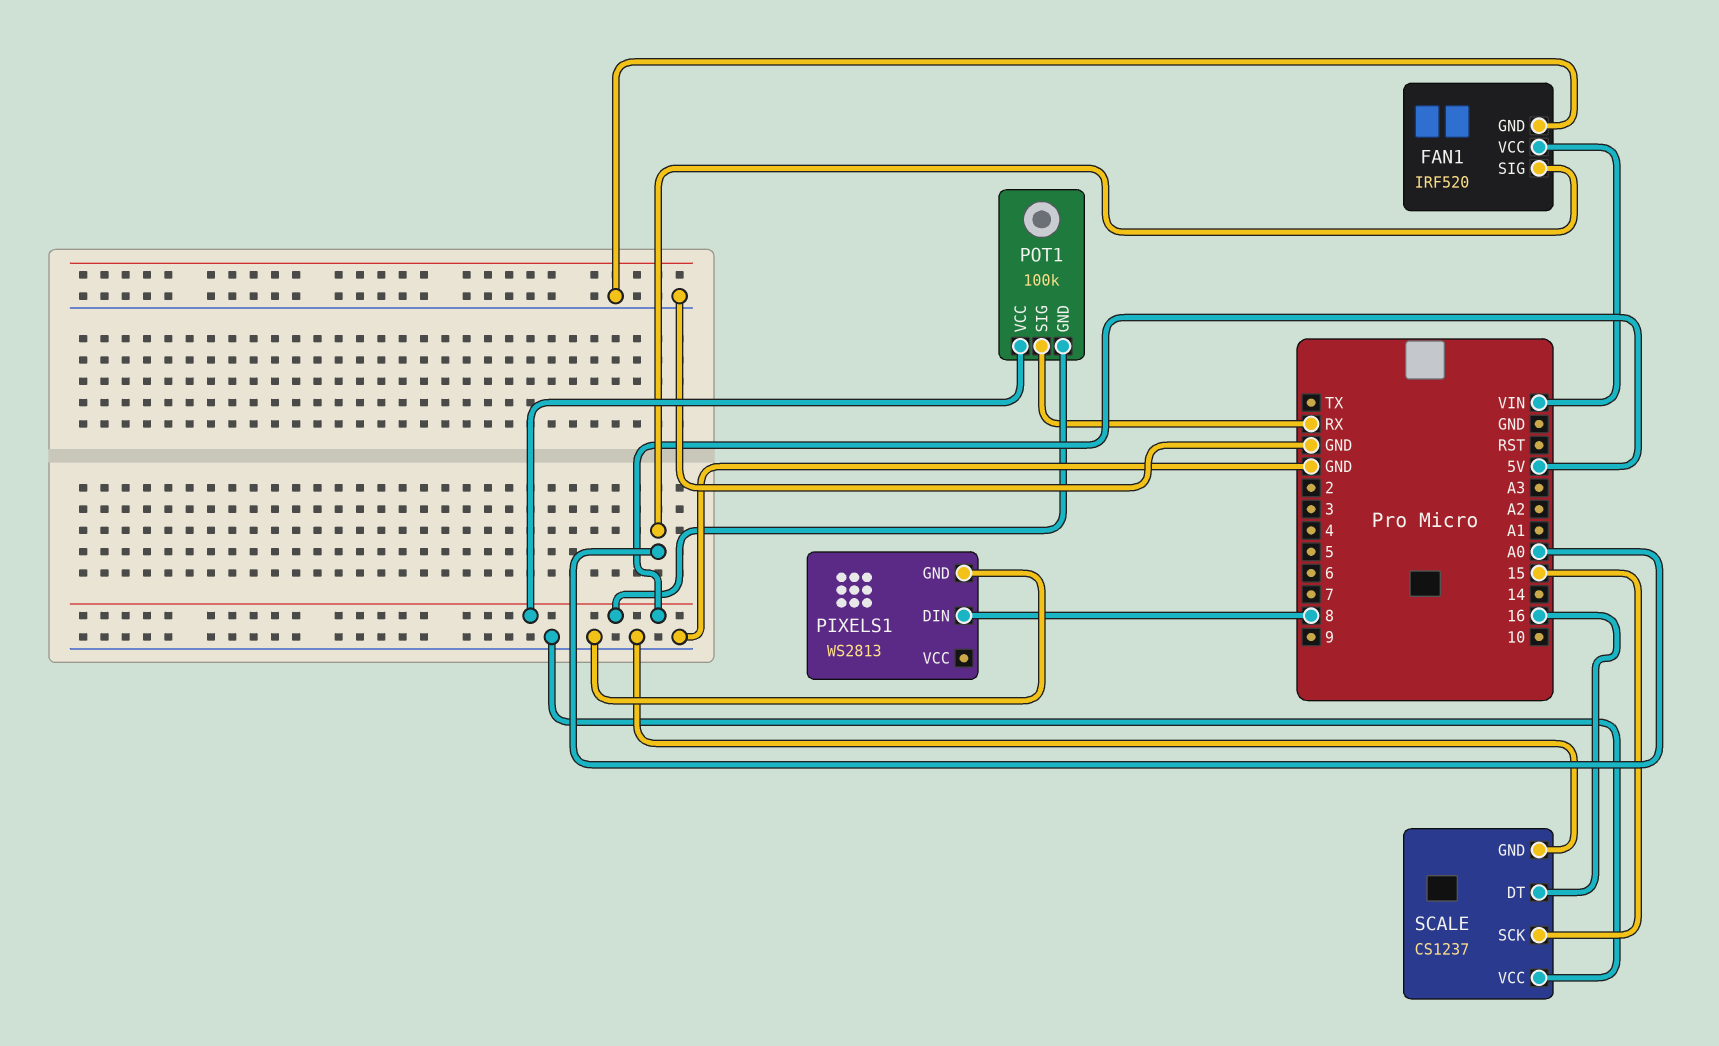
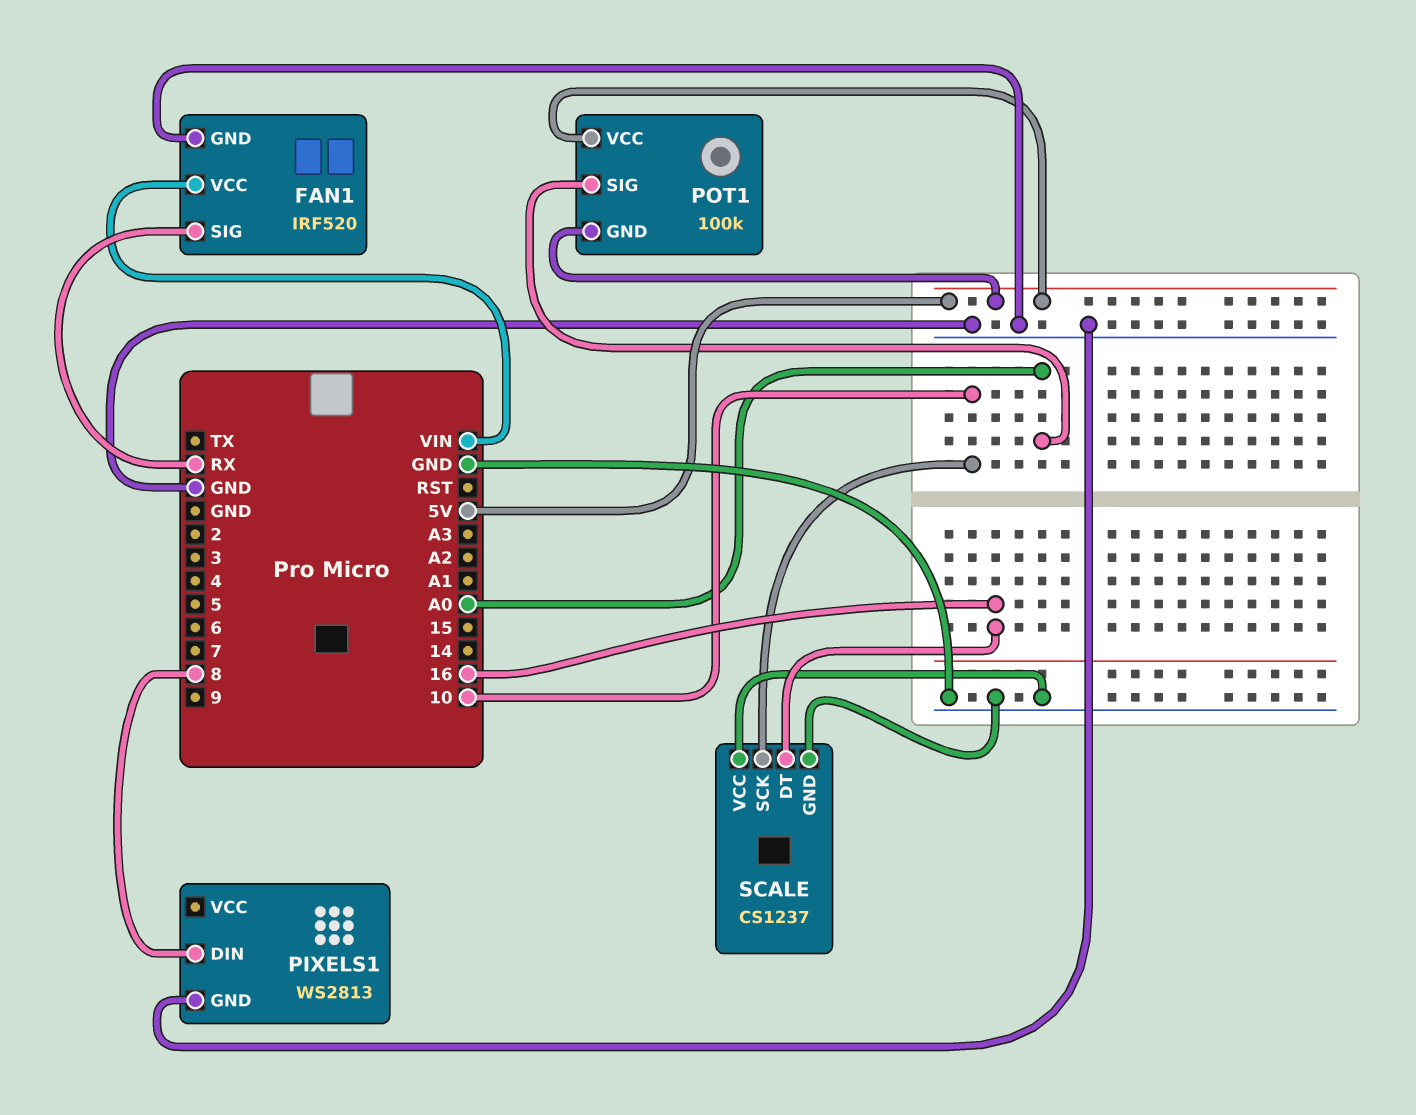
FAN1 pin SIG: A0 -> RX
POT1 pin SIG: RX -> A0
SCALE pin SCK: 15 -> 10

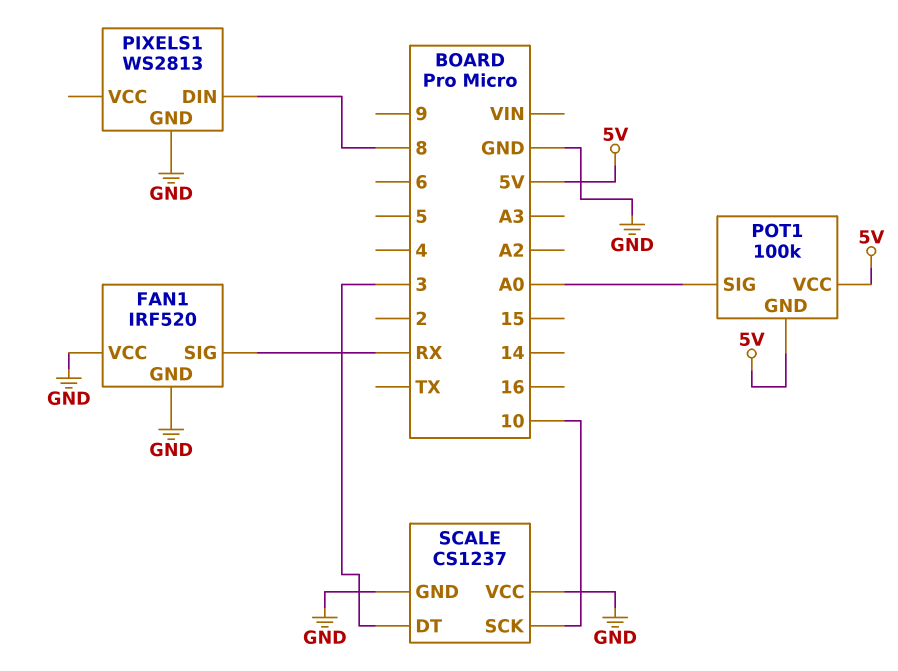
FAN1 pin VCC: VIN -> GND
SCALE pin DT: 16 -> 3

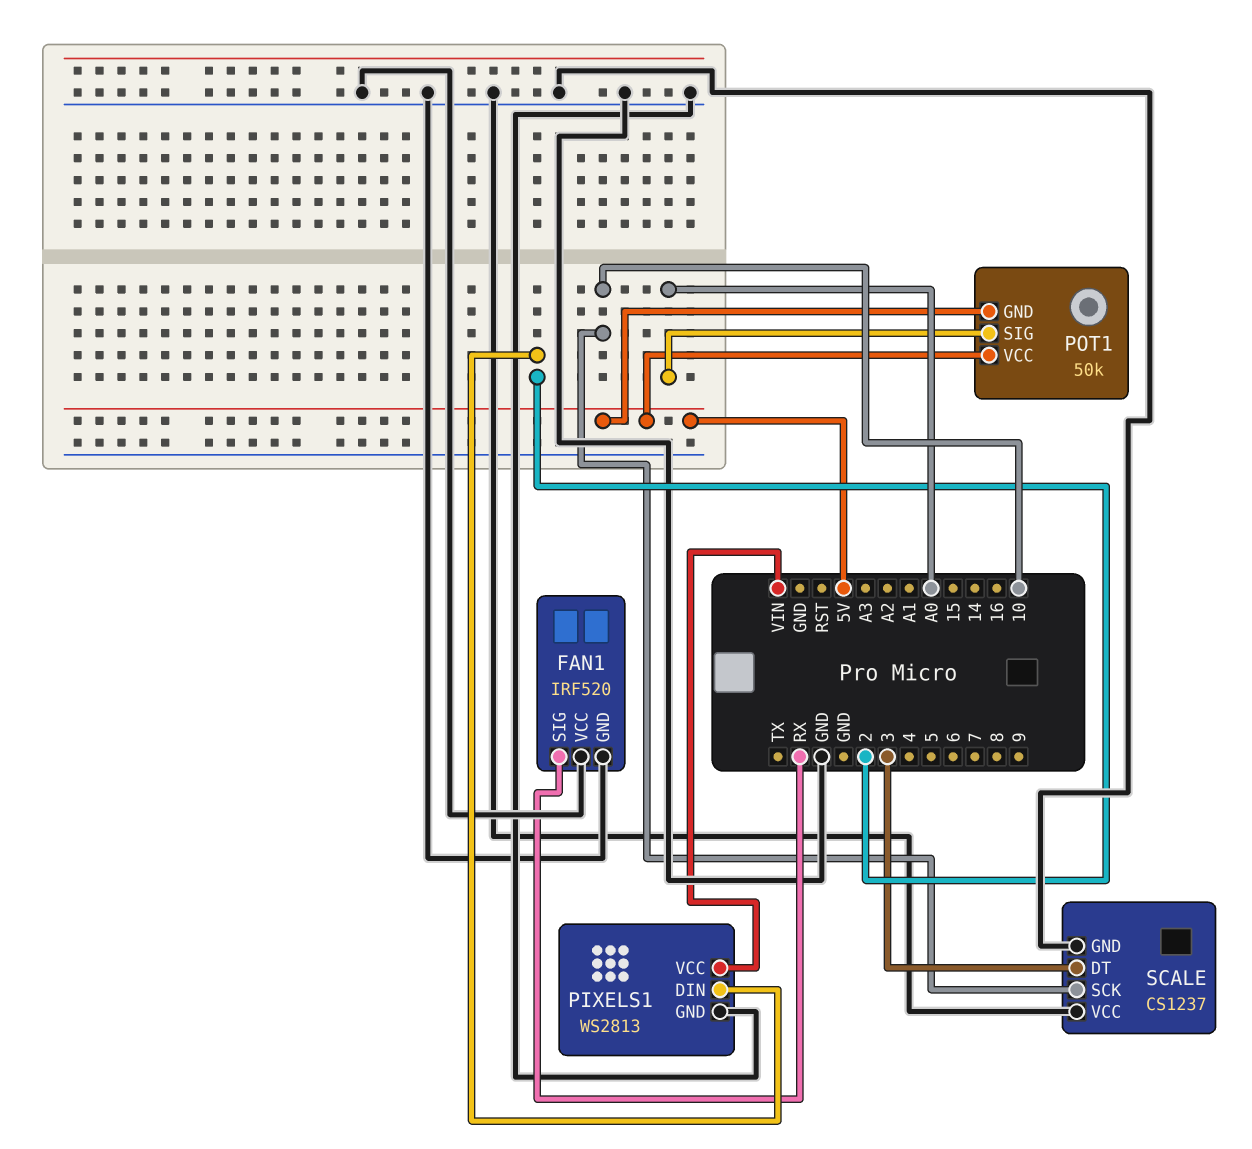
PIXELS1 pin DIN: 8 -> 2
PIXELS1 pin VCC: none -> VIN
POT1: 100k -> 50k

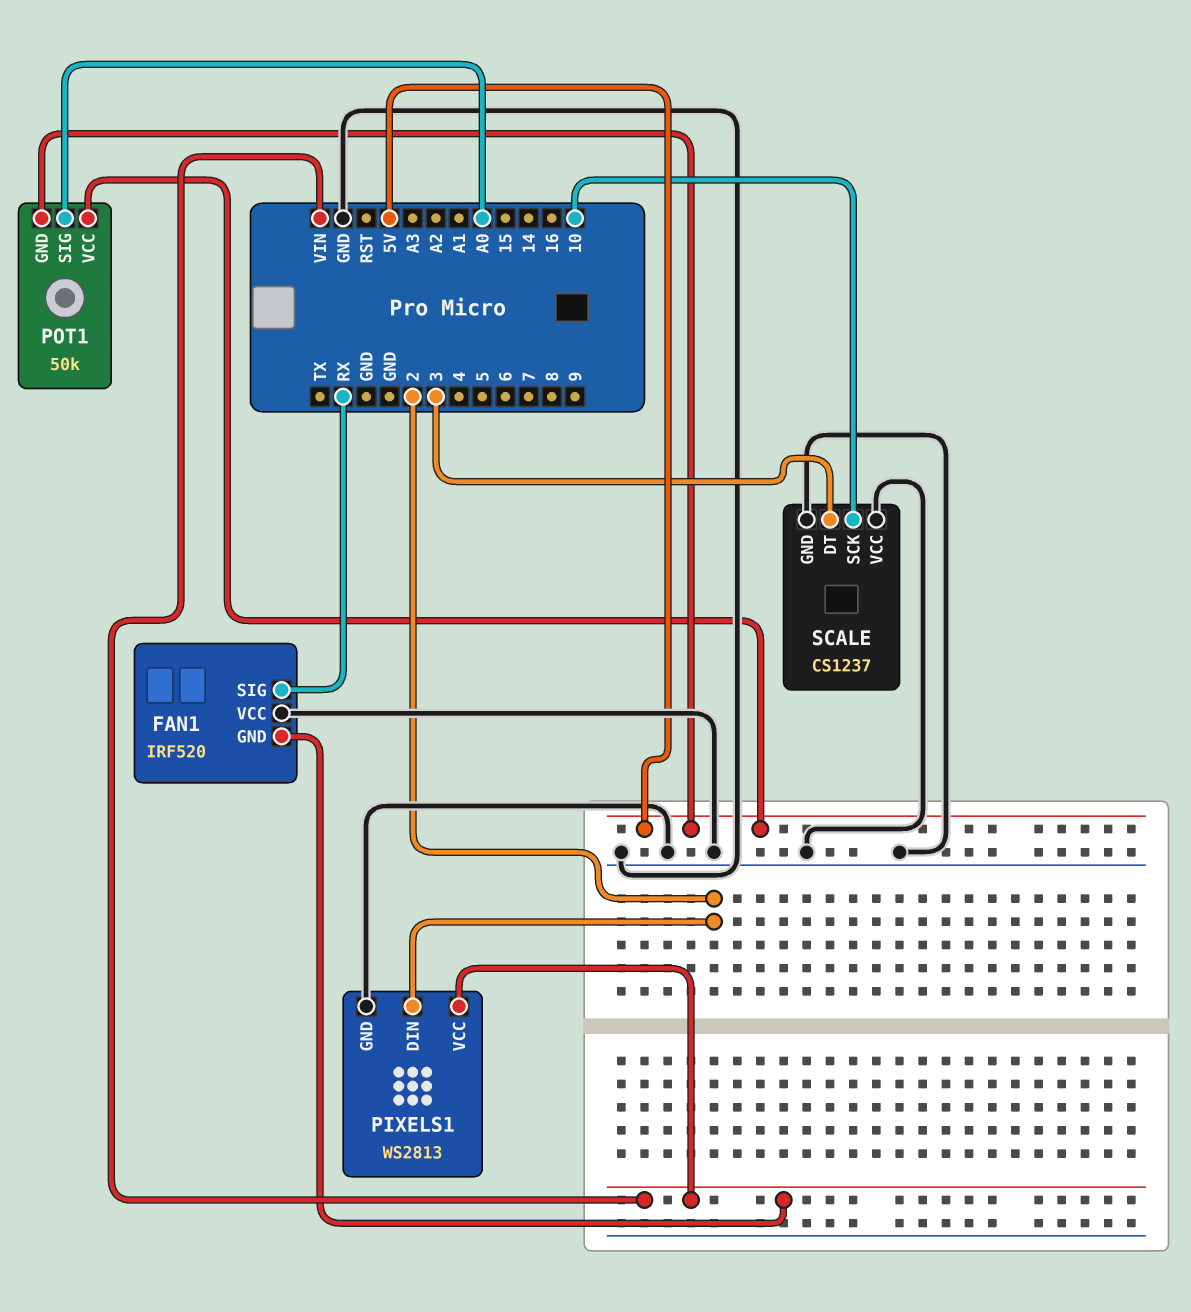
FAN1 pin GND: GND -> VIN

